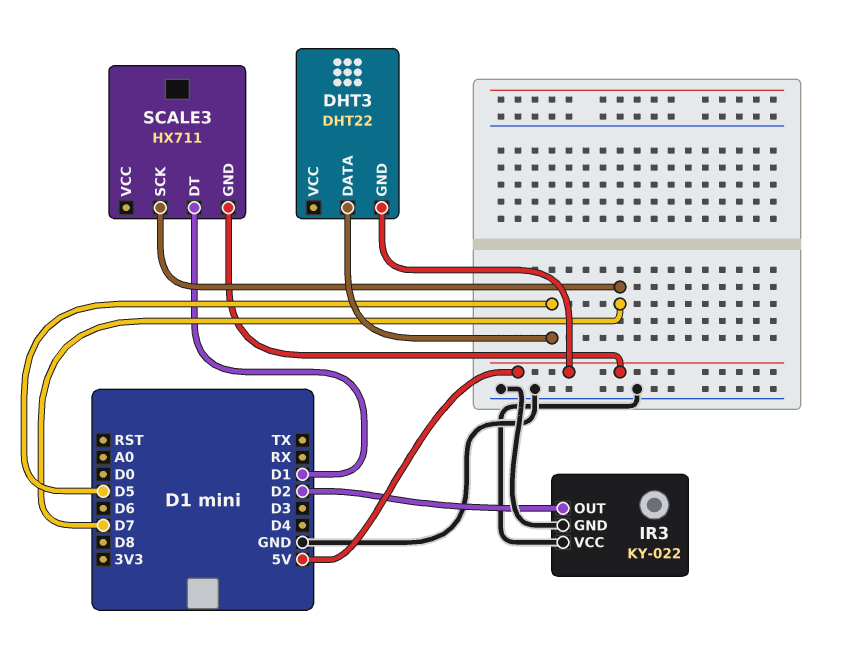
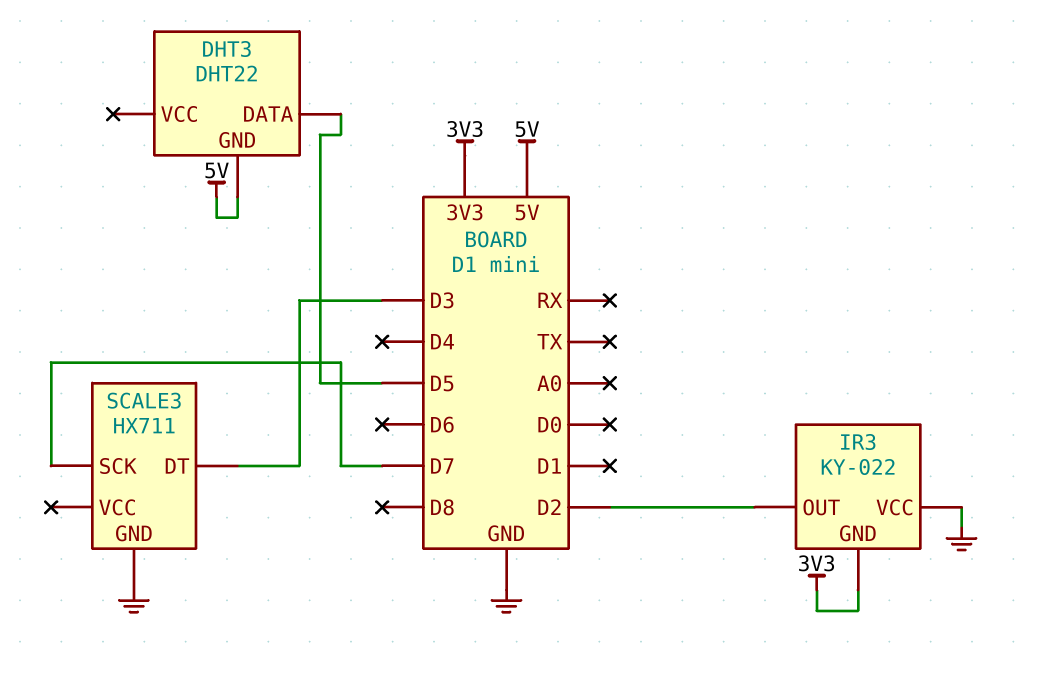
IR3 pin GND: GND -> 3V3
SCALE3 pin DT: D1 -> D3
SCALE3 pin GND: 5V -> GND

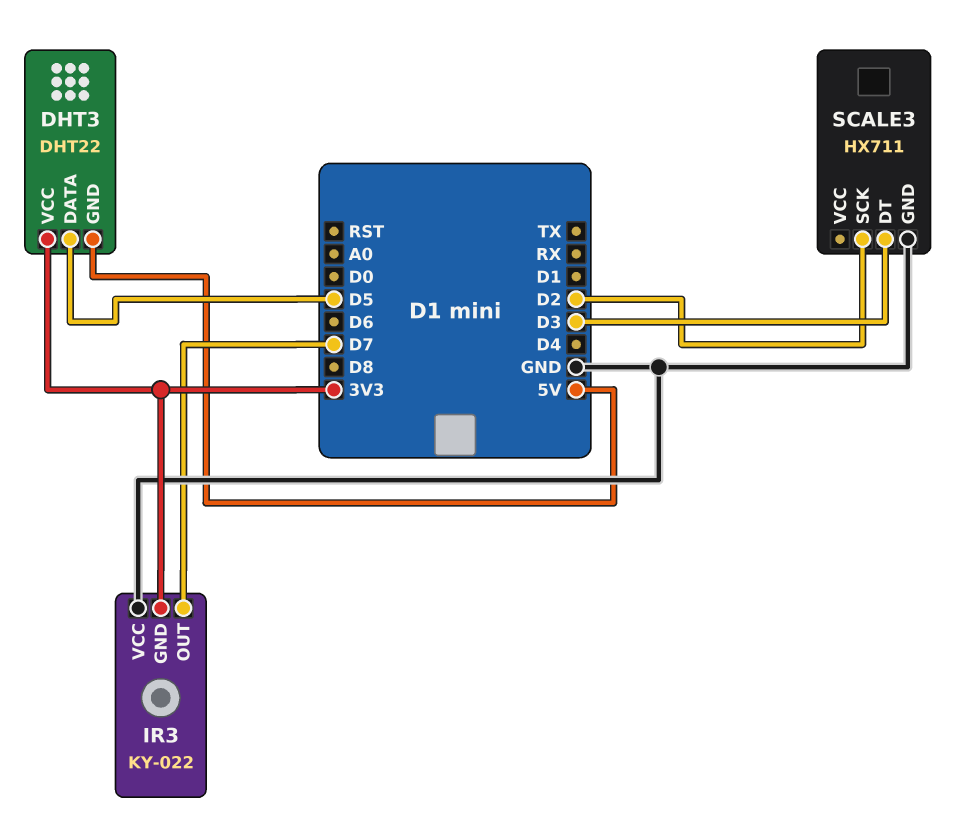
DHT3 pin VCC: none -> 3V3
IR3 pin OUT: D2 -> D7
SCALE3 pin SCK: D7 -> D2

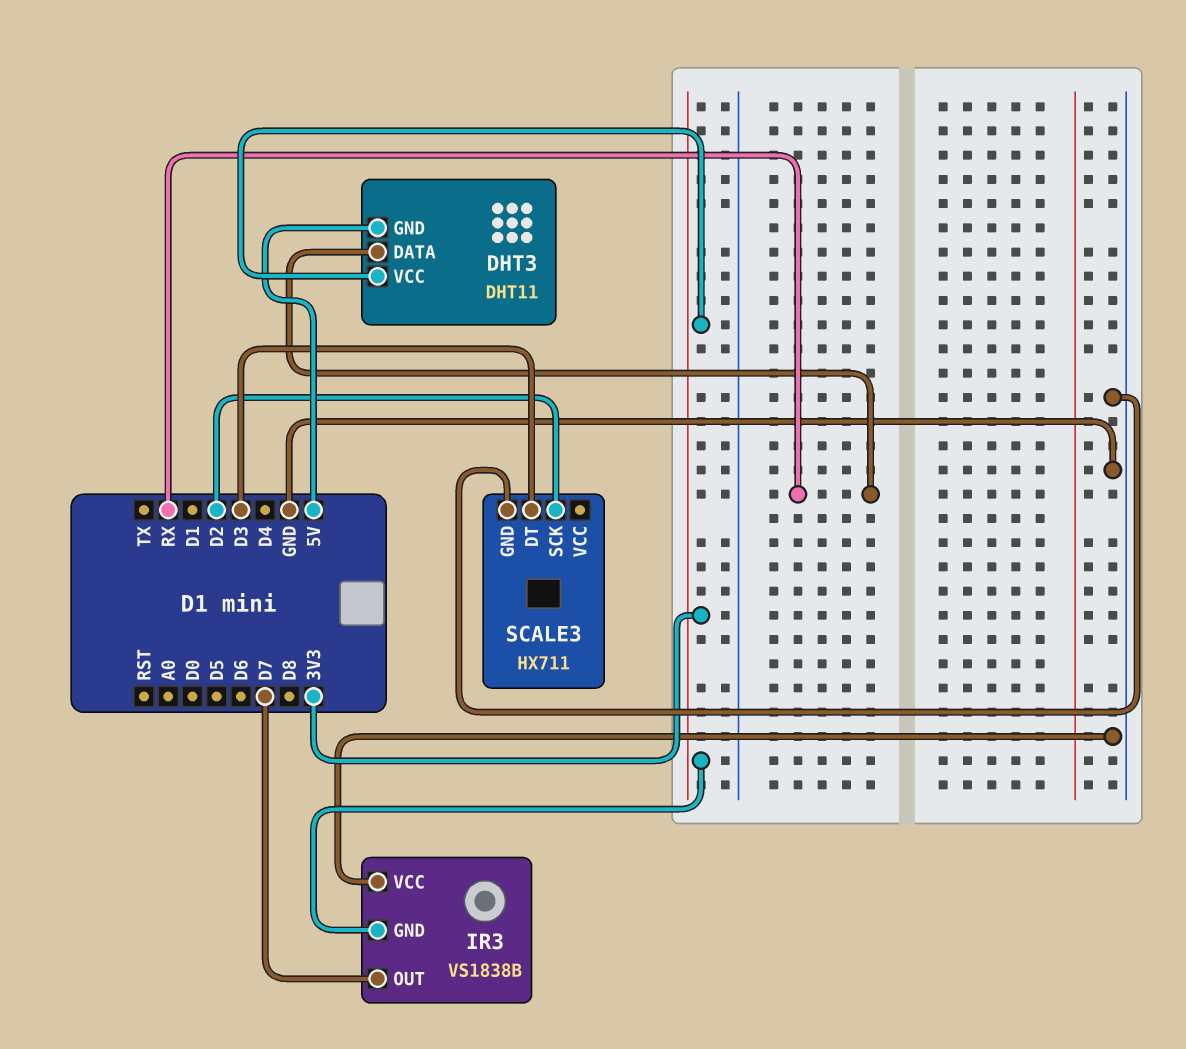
DHT3: DHT22 -> DHT11
DHT3 pin DATA: D5 -> RX
IR3: KY-022 -> VS1838B

